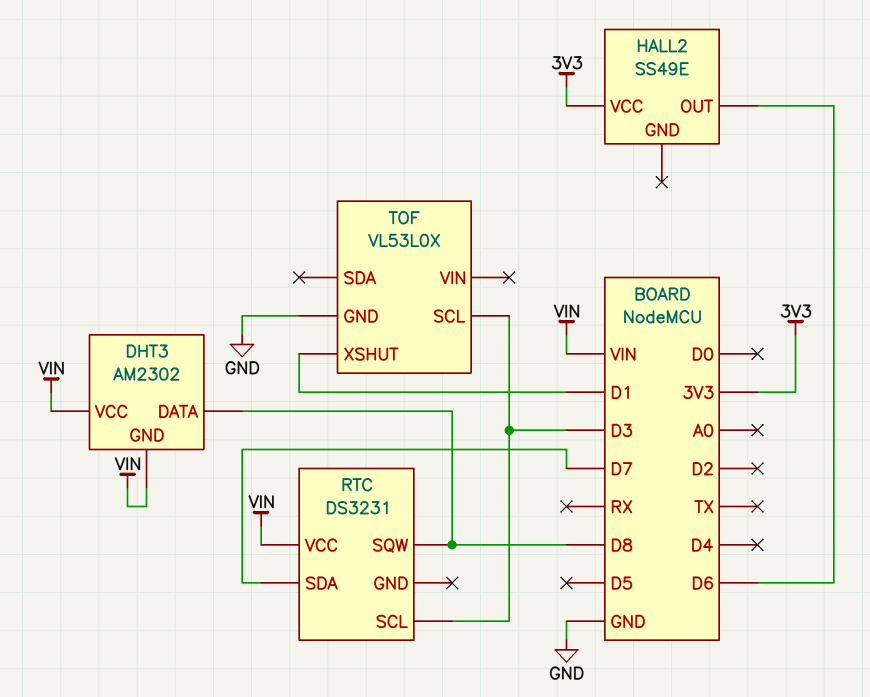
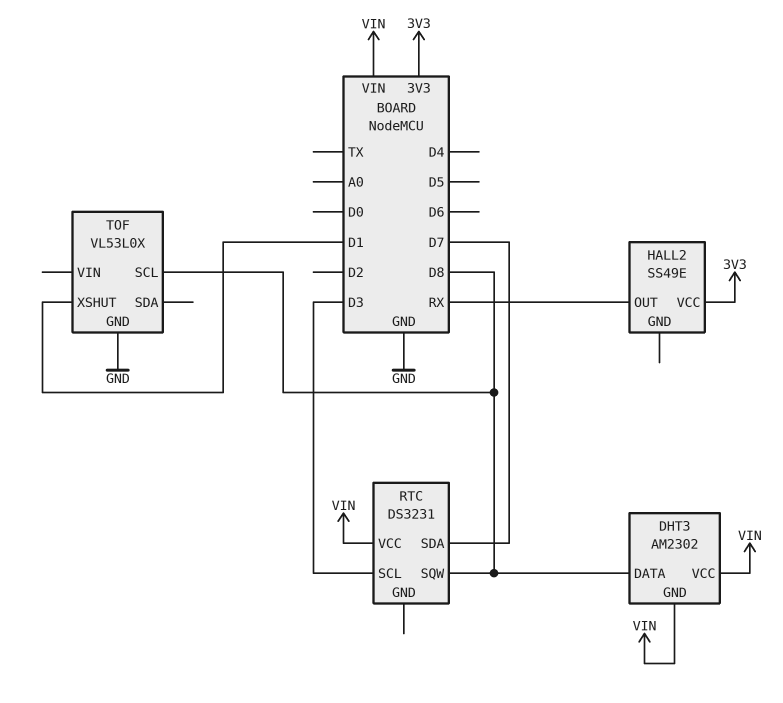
HALL2 pin OUT: D6 -> RX
TOF pin SCL: D3 -> D8

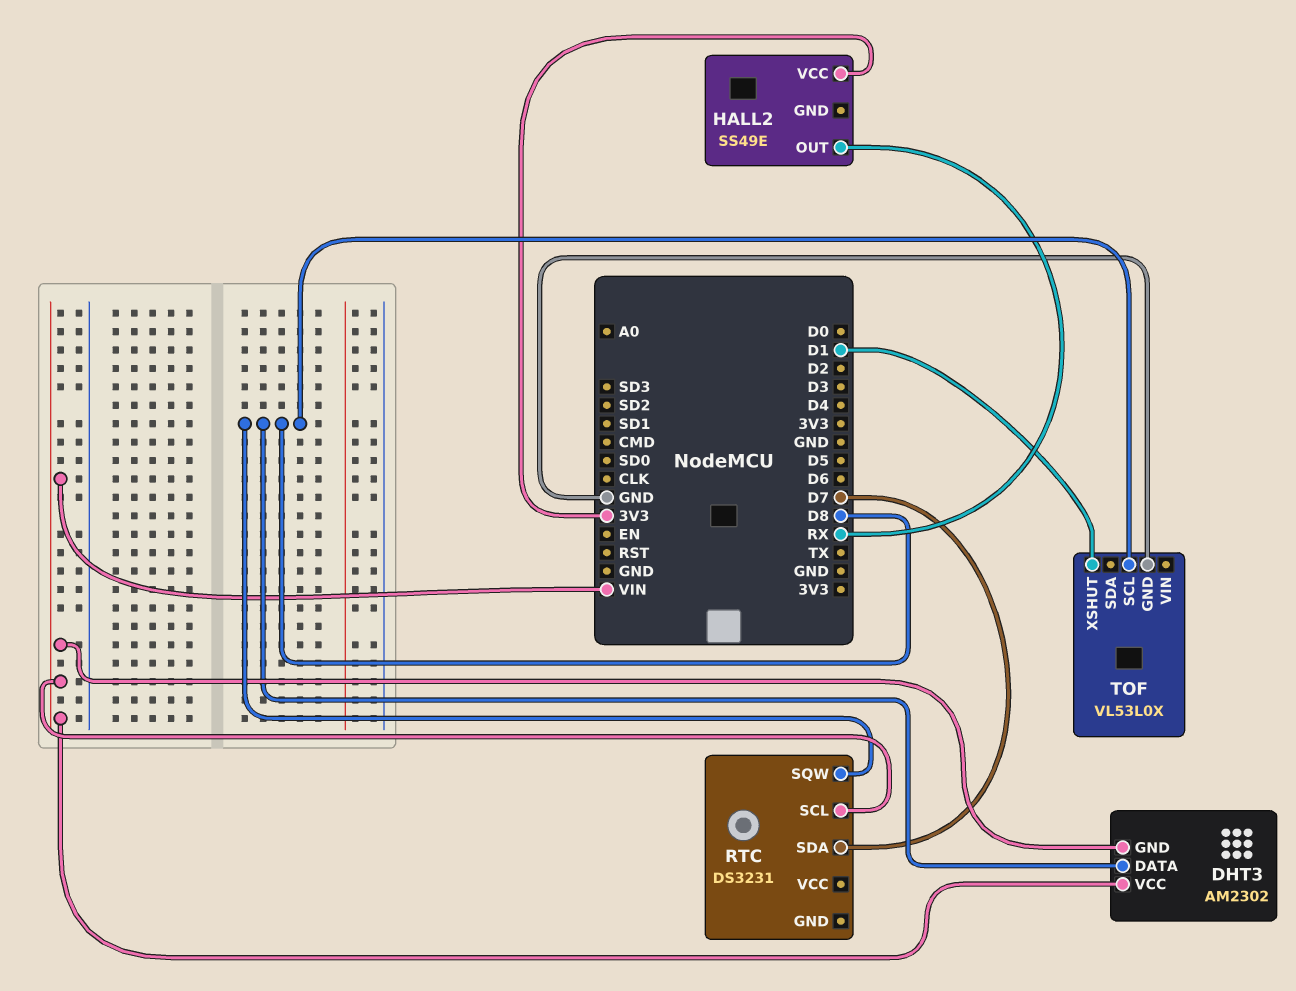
RTC pin SCL: D3 -> VIN
RTC pin VCC: VIN -> none

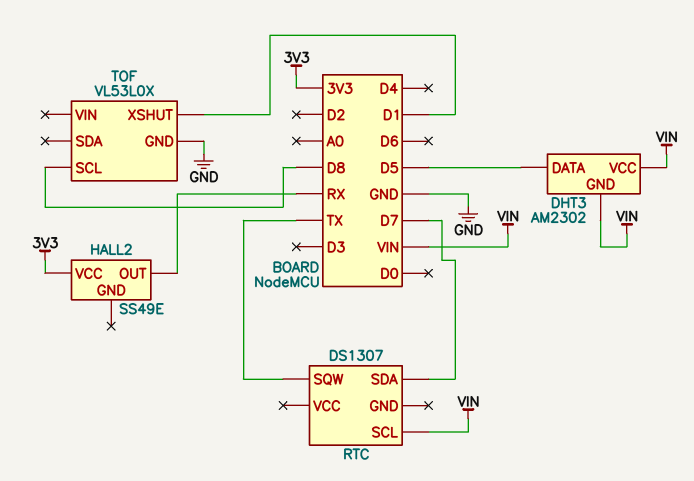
DHT3 pin DATA: D8 -> D5
RTC: DS3231 -> DS1307
RTC pin SQW: D8 -> TX

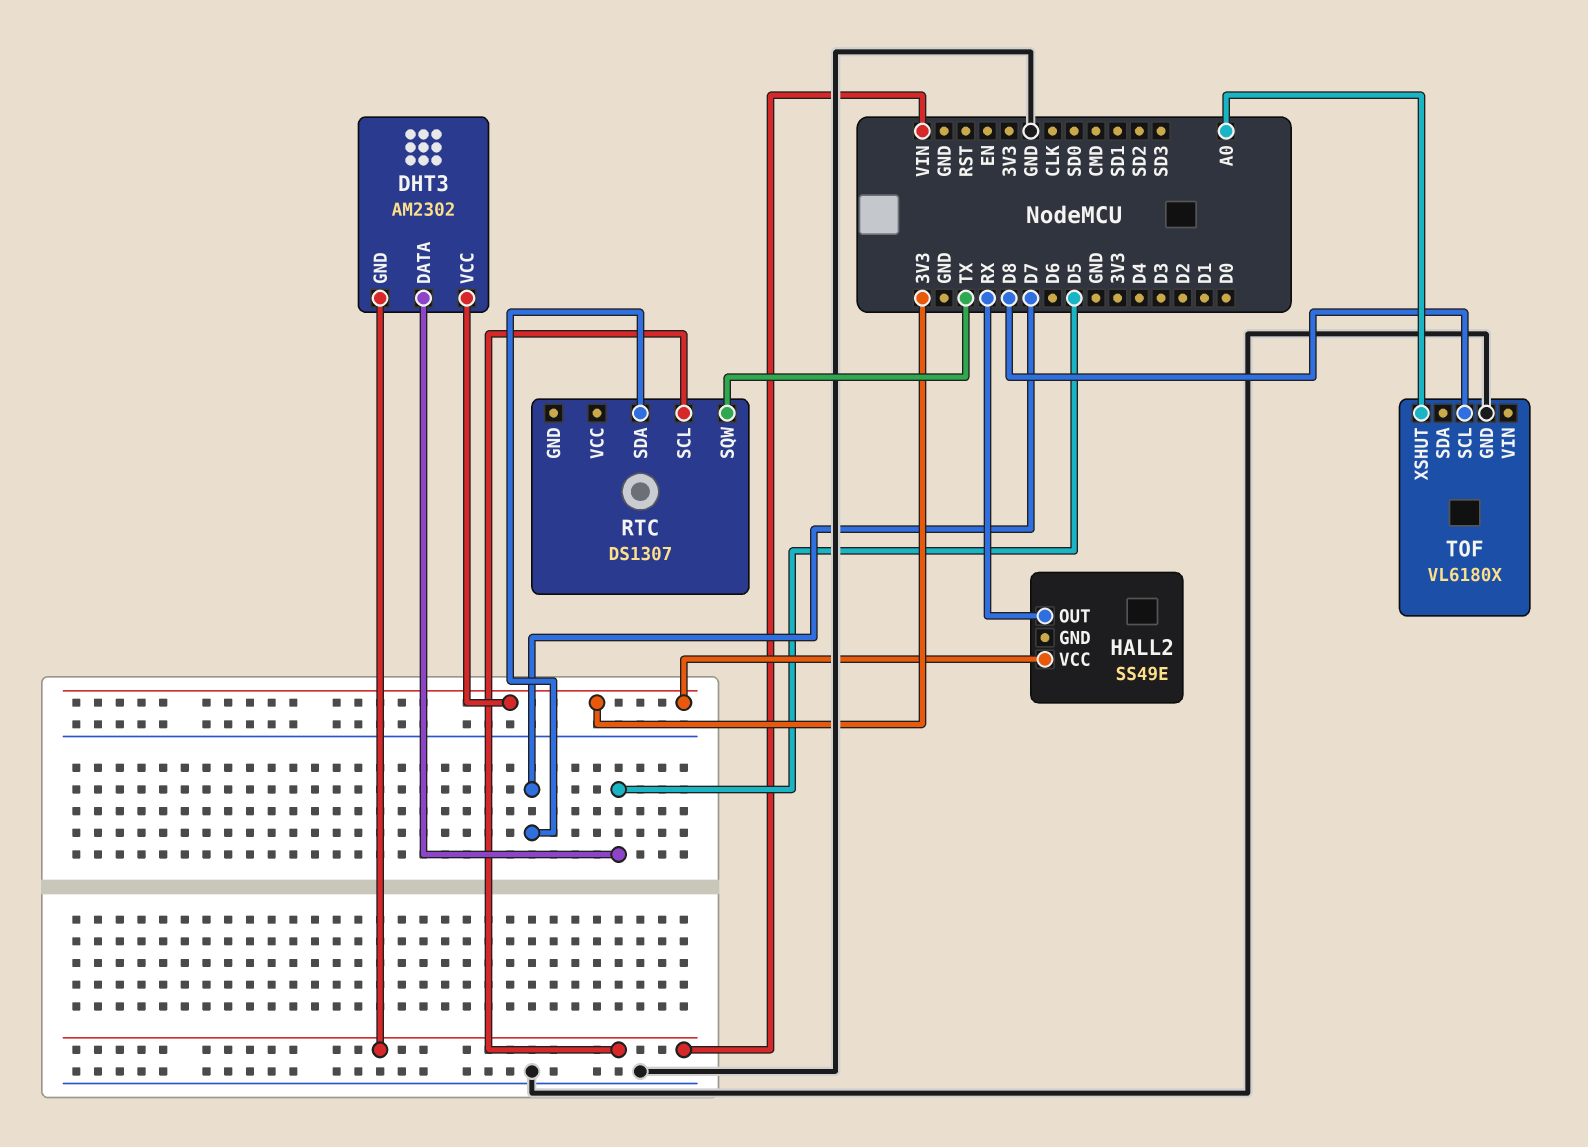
DHT3 pin VCC: VIN -> 3V3
TOF: VL53L0X -> VL6180X
TOF pin XSHUT: D1 -> A0

